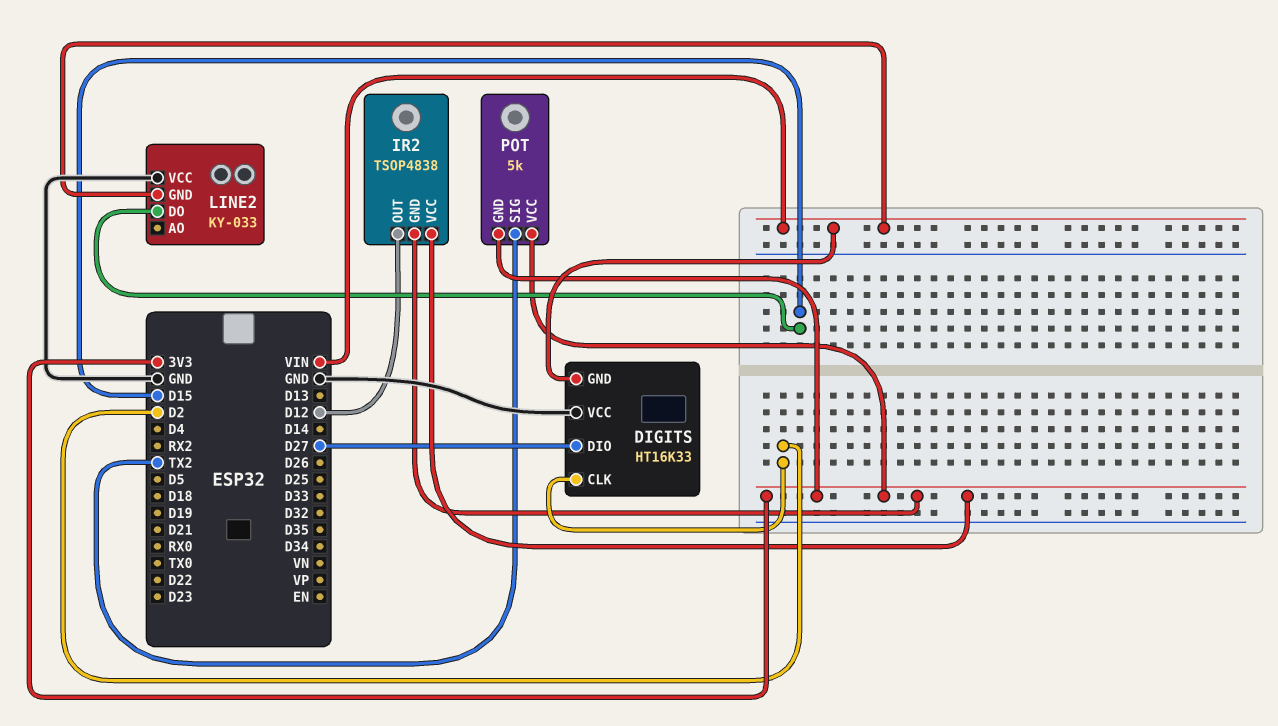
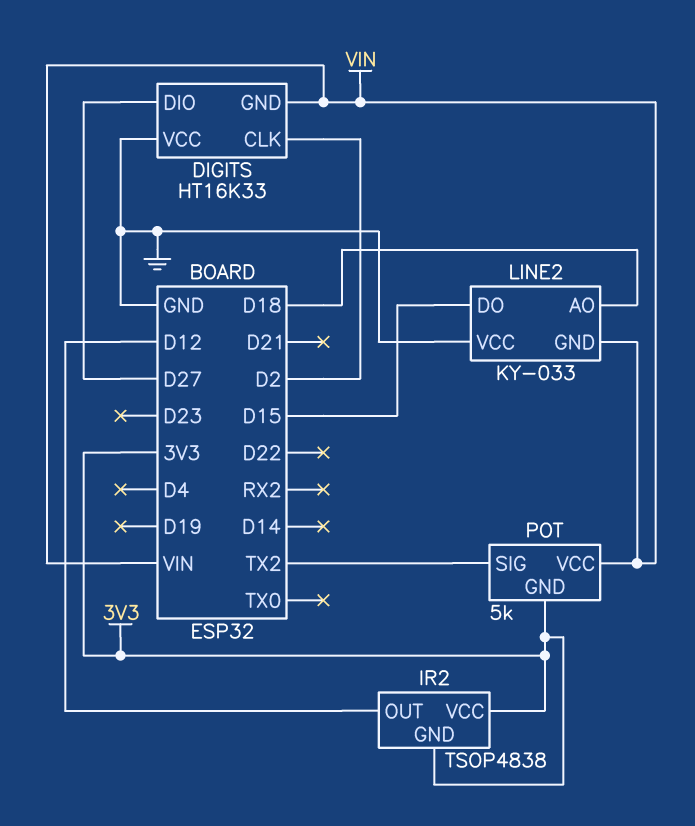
LINE2 pin AO: none -> D18
POT pin VCC: 3V3 -> VIN

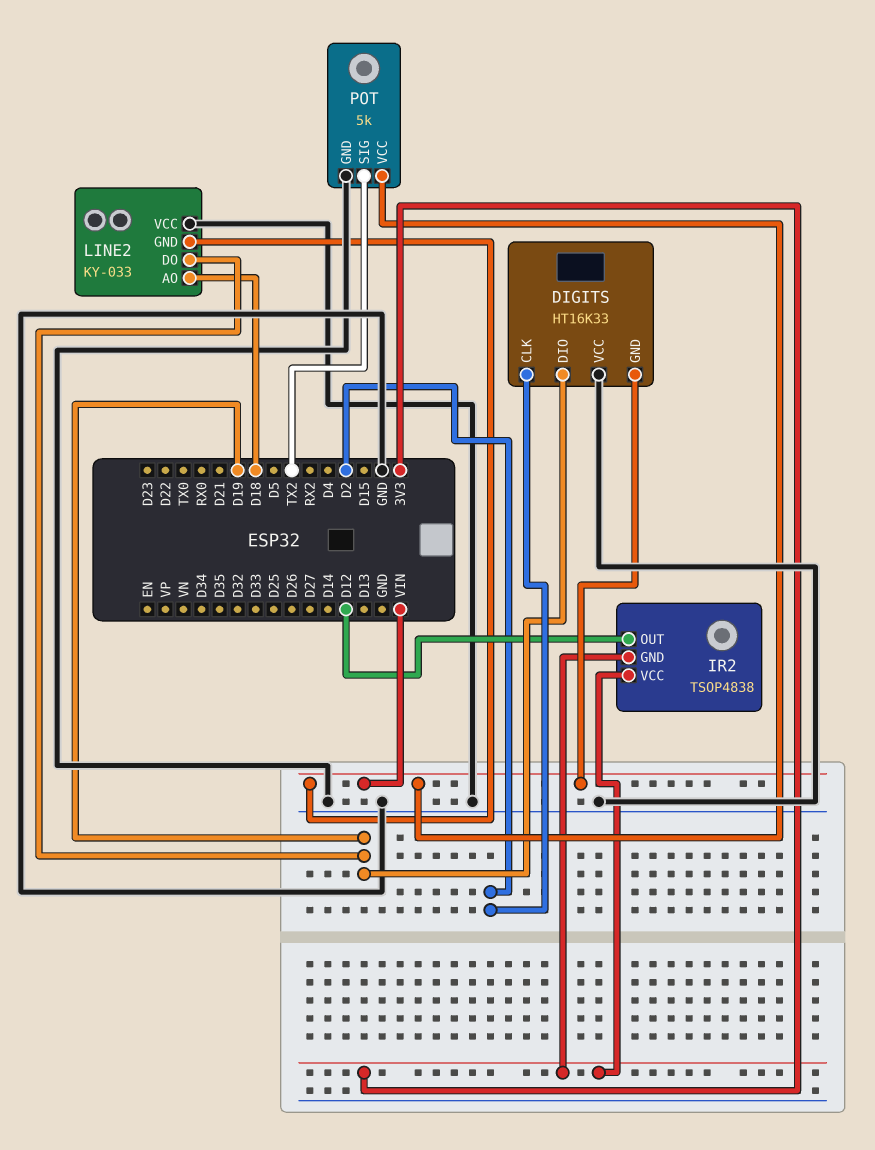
DIGITS pin DIO: D27 -> D19
LINE2 pin DO: D15 -> D19
POT pin GND: 3V3 -> GND

